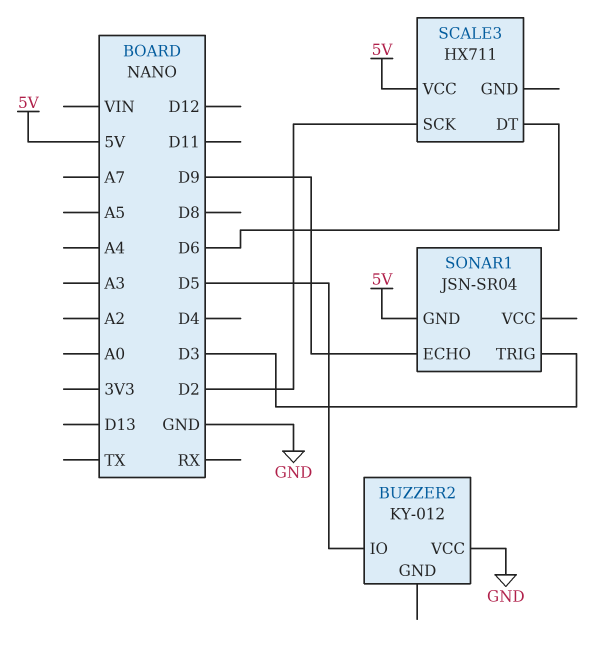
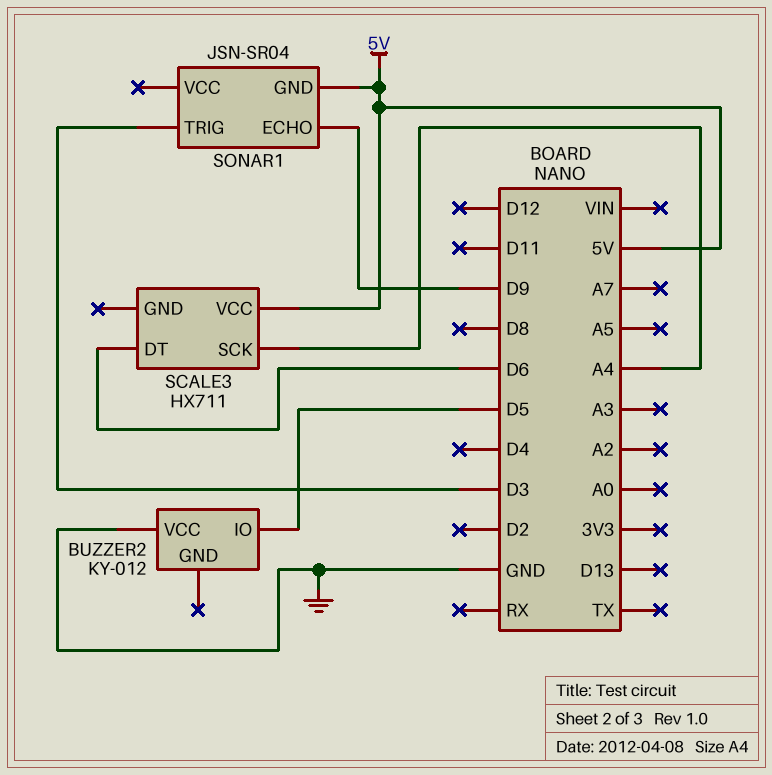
SCALE3 pin SCK: D2 -> A4

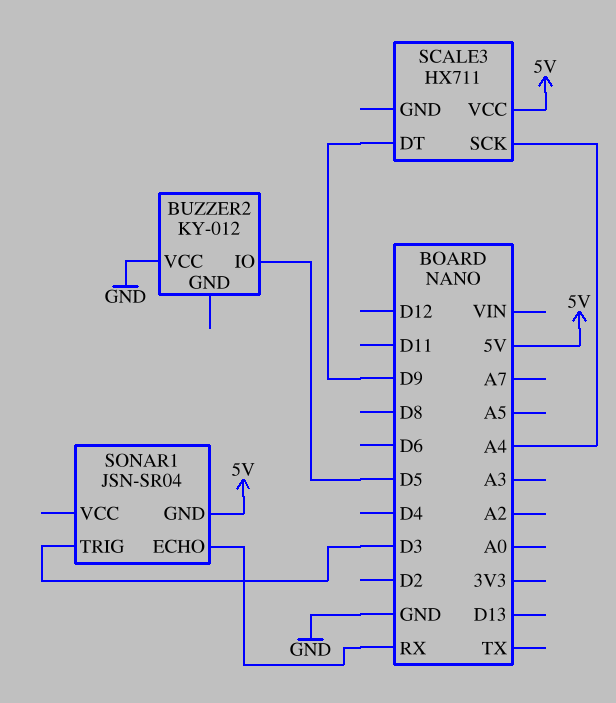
SCALE3 pin DT: D6 -> D9
SONAR1 pin ECHO: D9 -> RX

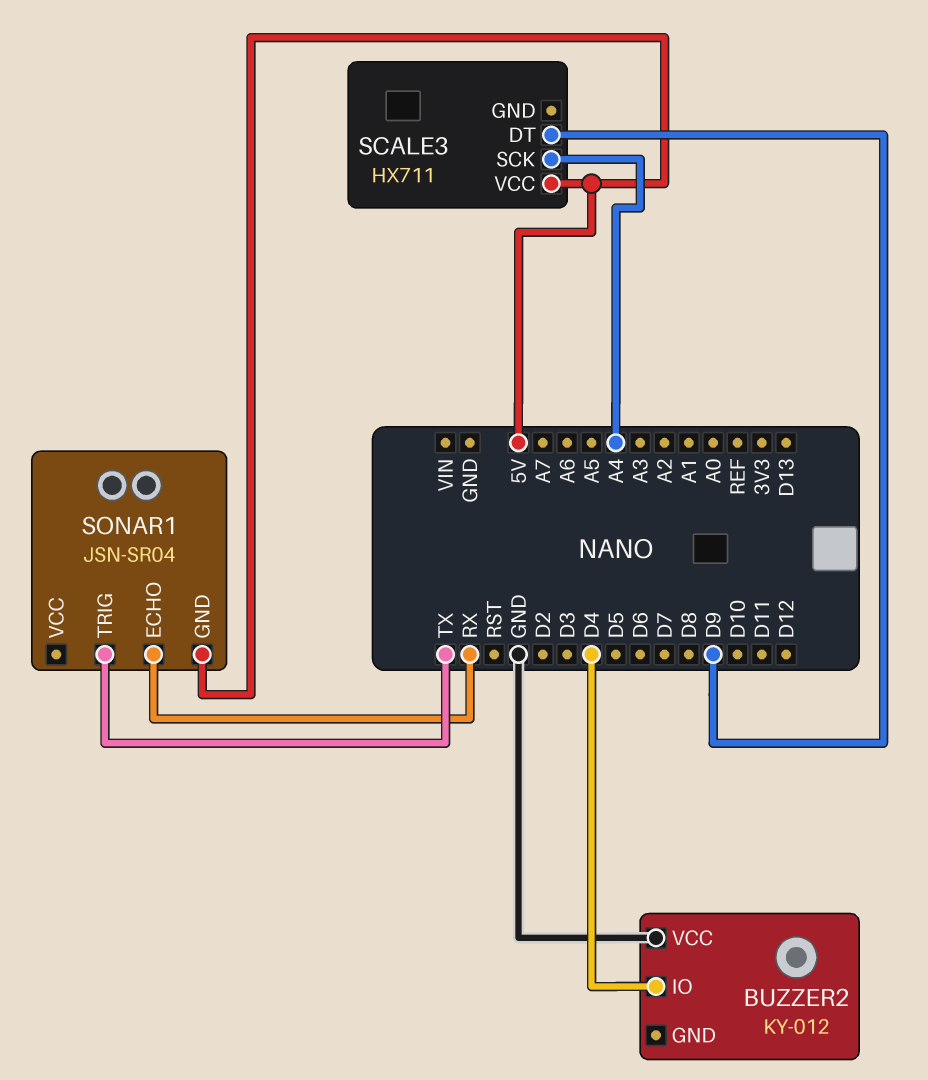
BUZZER2 pin IO: D5 -> D4
SONAR1 pin TRIG: D3 -> TX

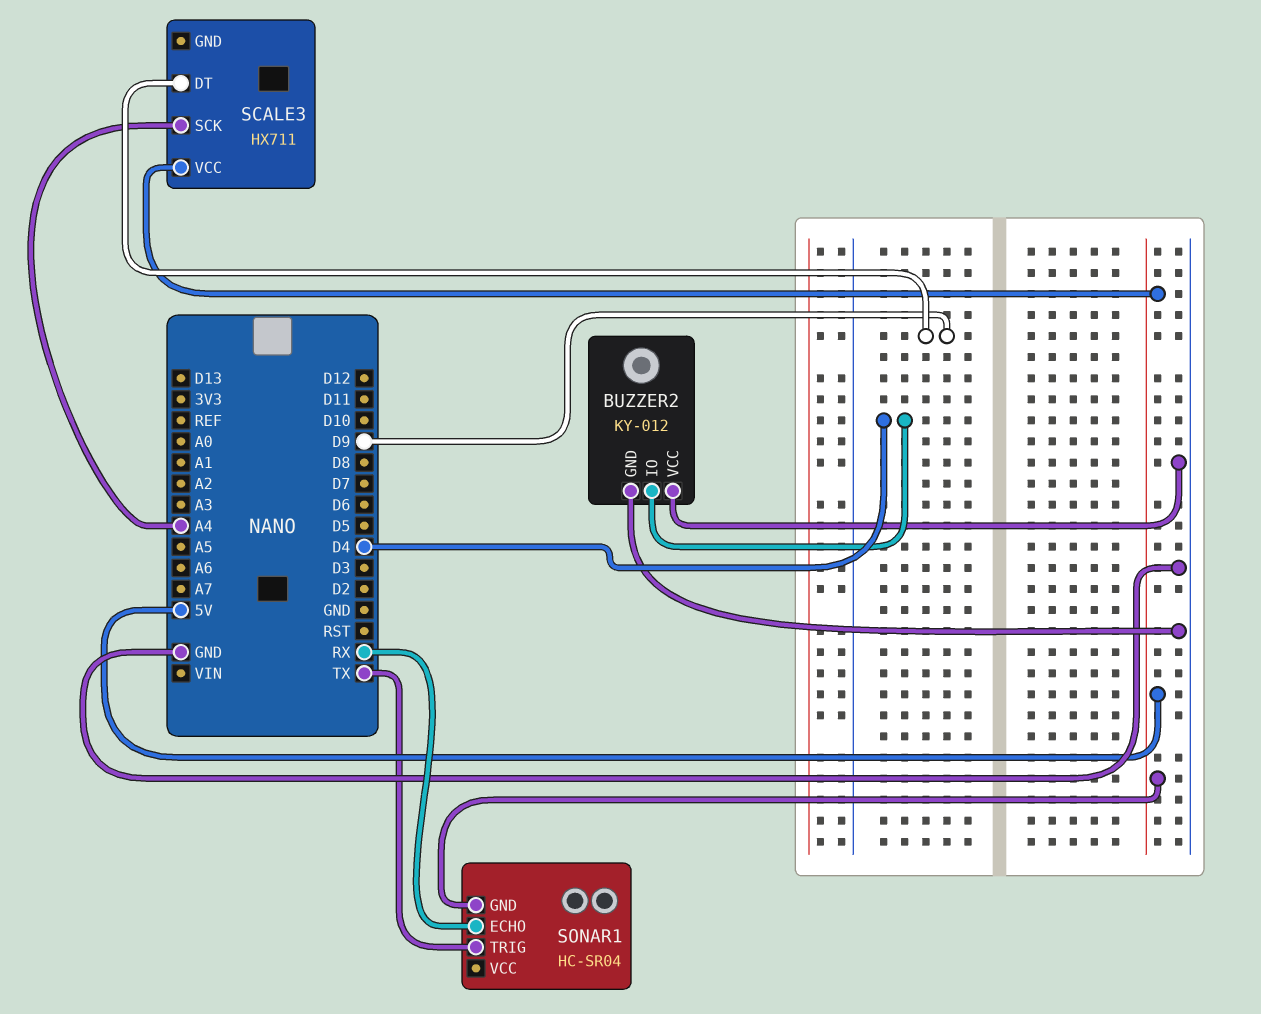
BUZZER2 pin GND: none -> GND
SONAR1: JSN-SR04 -> HC-SR04

